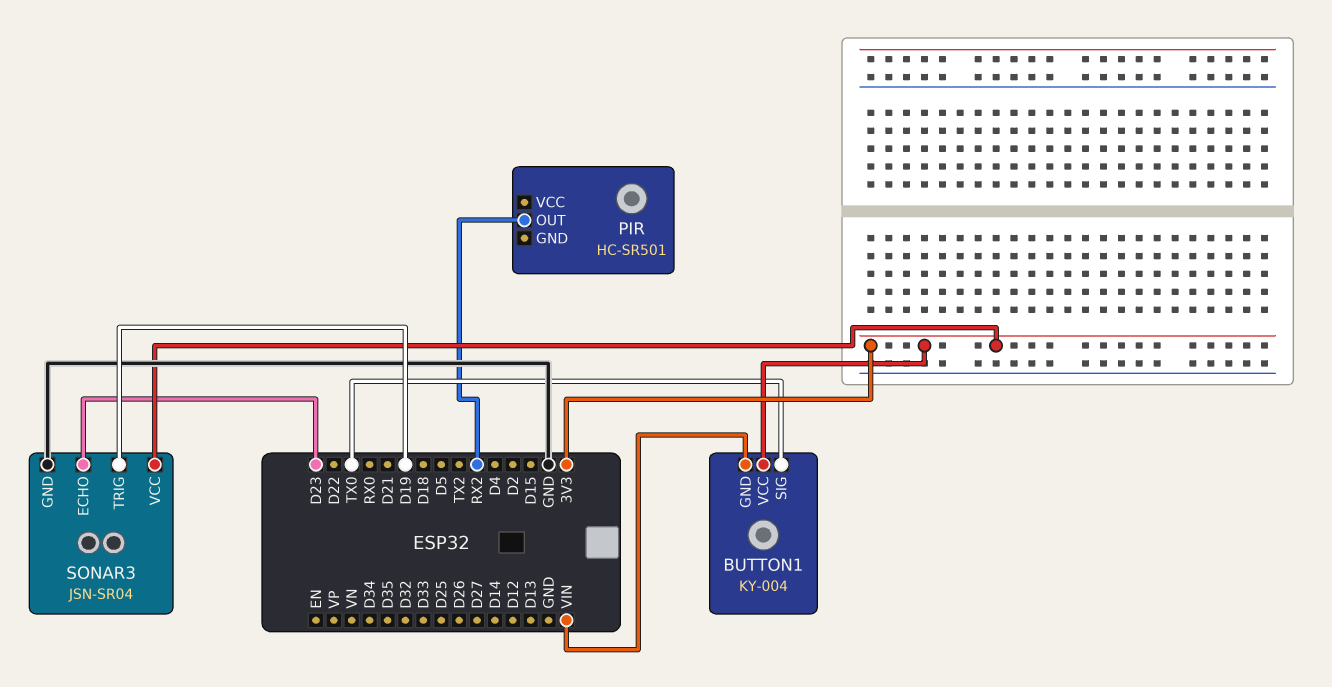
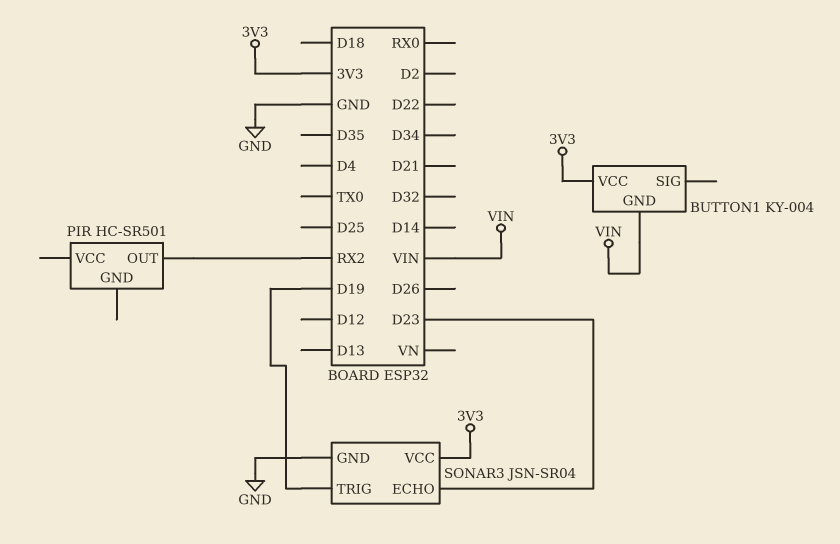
BUTTON1 pin SIG: TX0 -> none

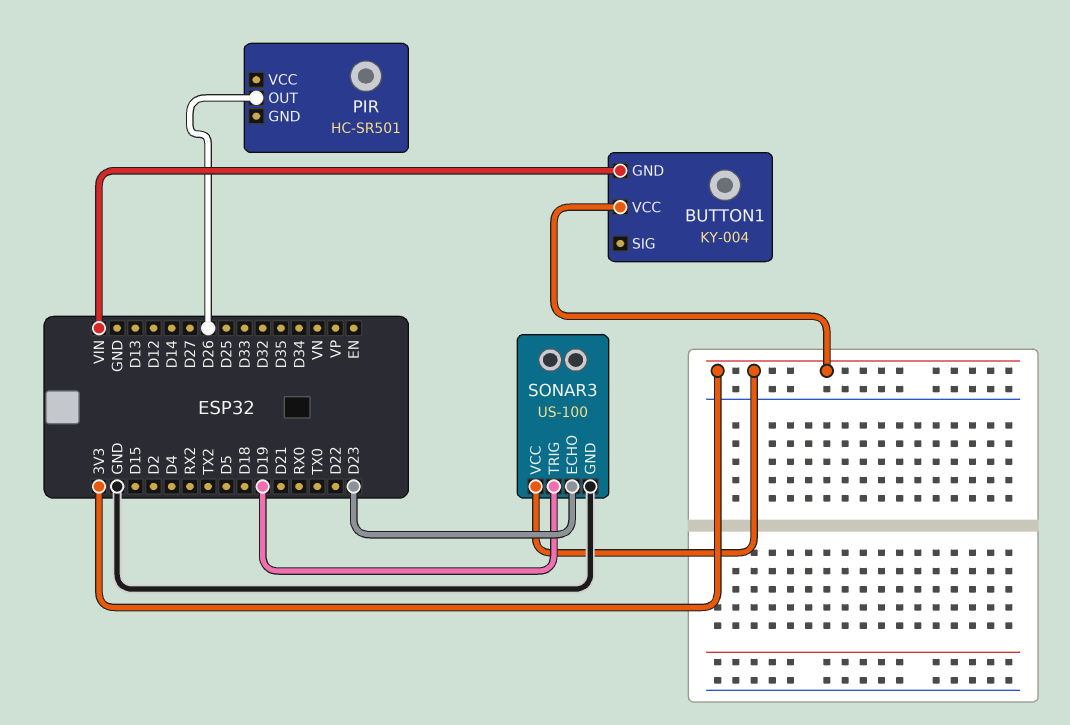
PIR pin OUT: RX2 -> D26
SONAR3: JSN-SR04 -> US-100

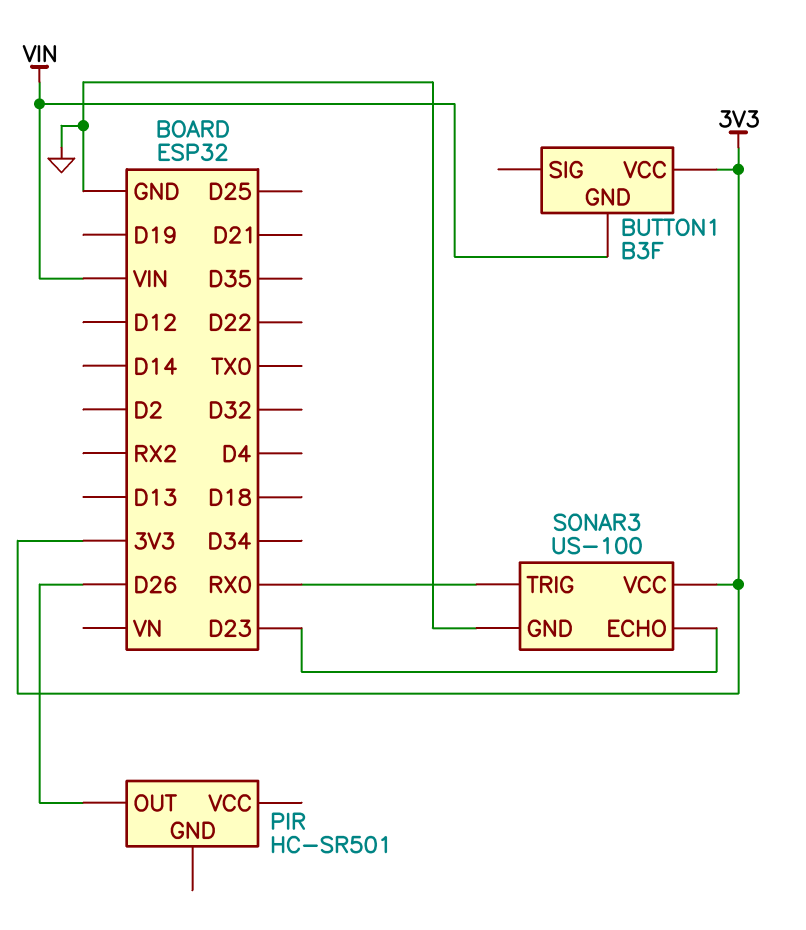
BUTTON1: KY-004 -> B3F
SONAR3 pin TRIG: D19 -> RX0

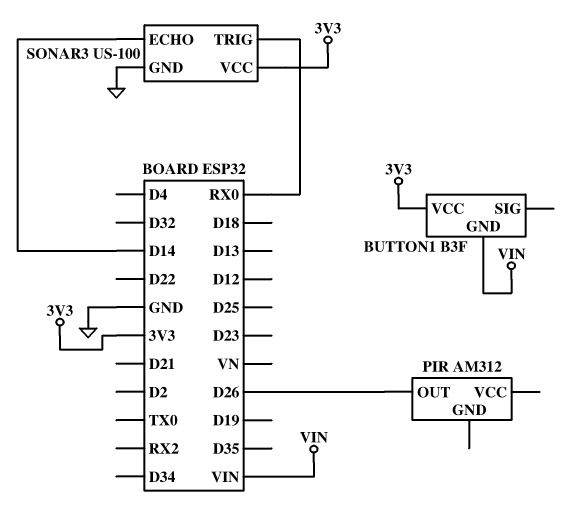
PIR: HC-SR501 -> AM312
SONAR3 pin ECHO: D23 -> D14

